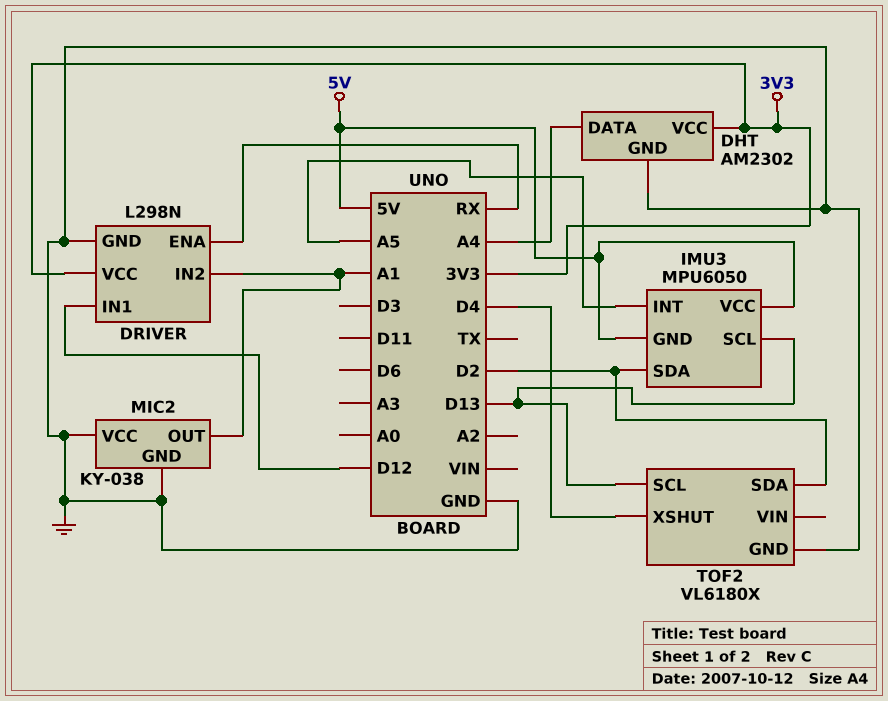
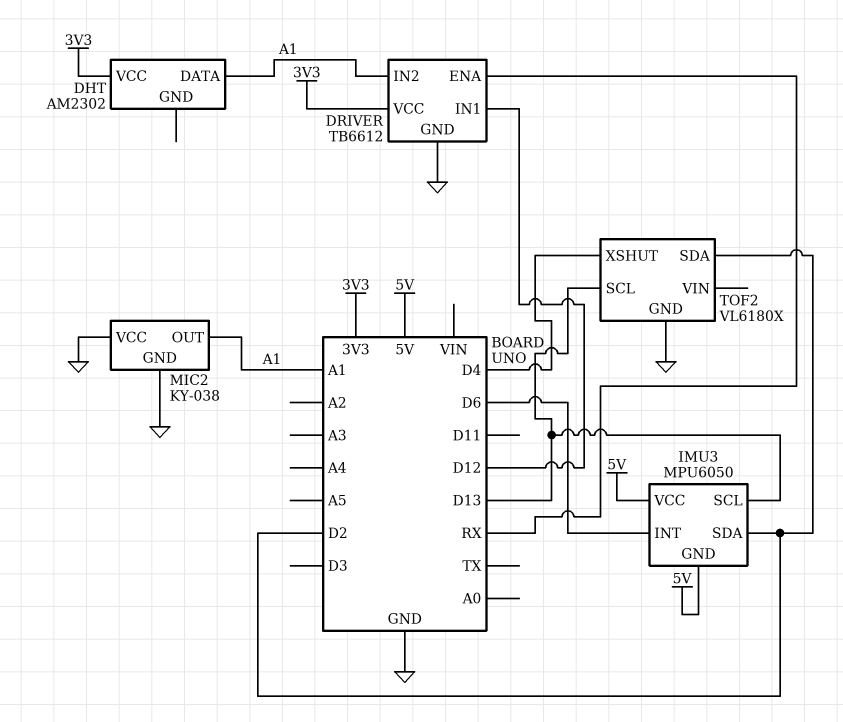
DHT pin DATA: A4 -> A1
DHT pin GND: GND -> none
DRIVER: L298N -> TB6612
IMU3 pin INT: A5 -> D6

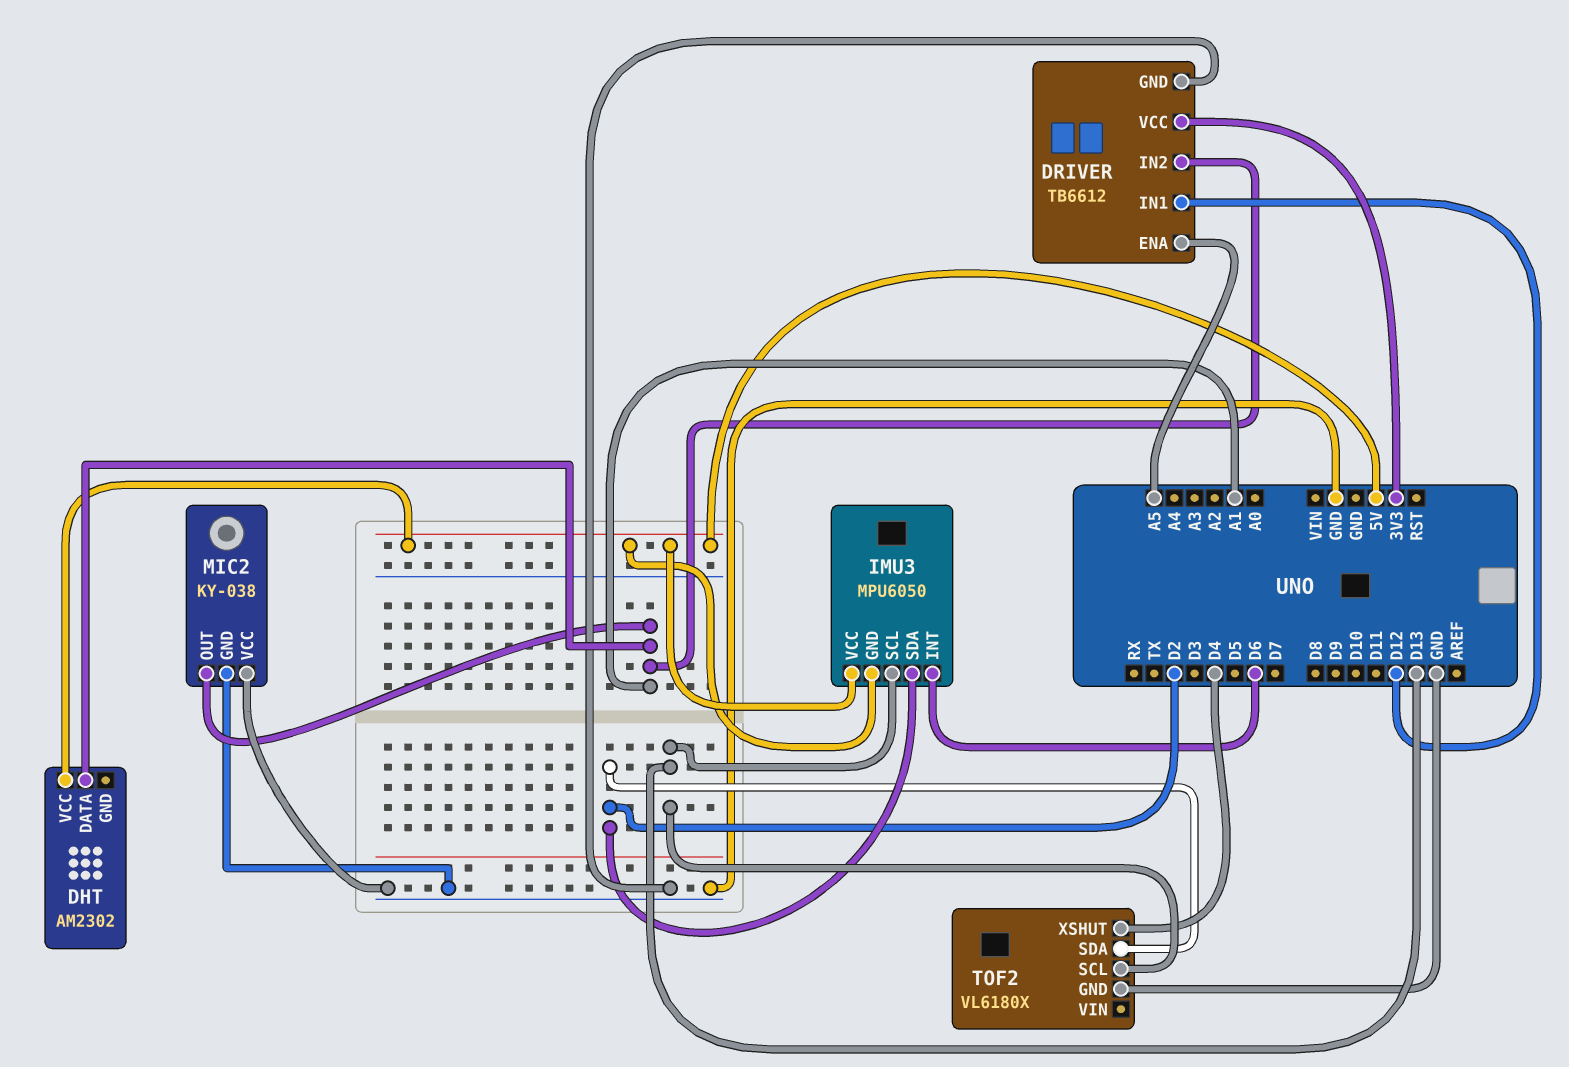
DHT pin VCC: 3V3 -> 5V
DRIVER pin ENA: RX -> A5

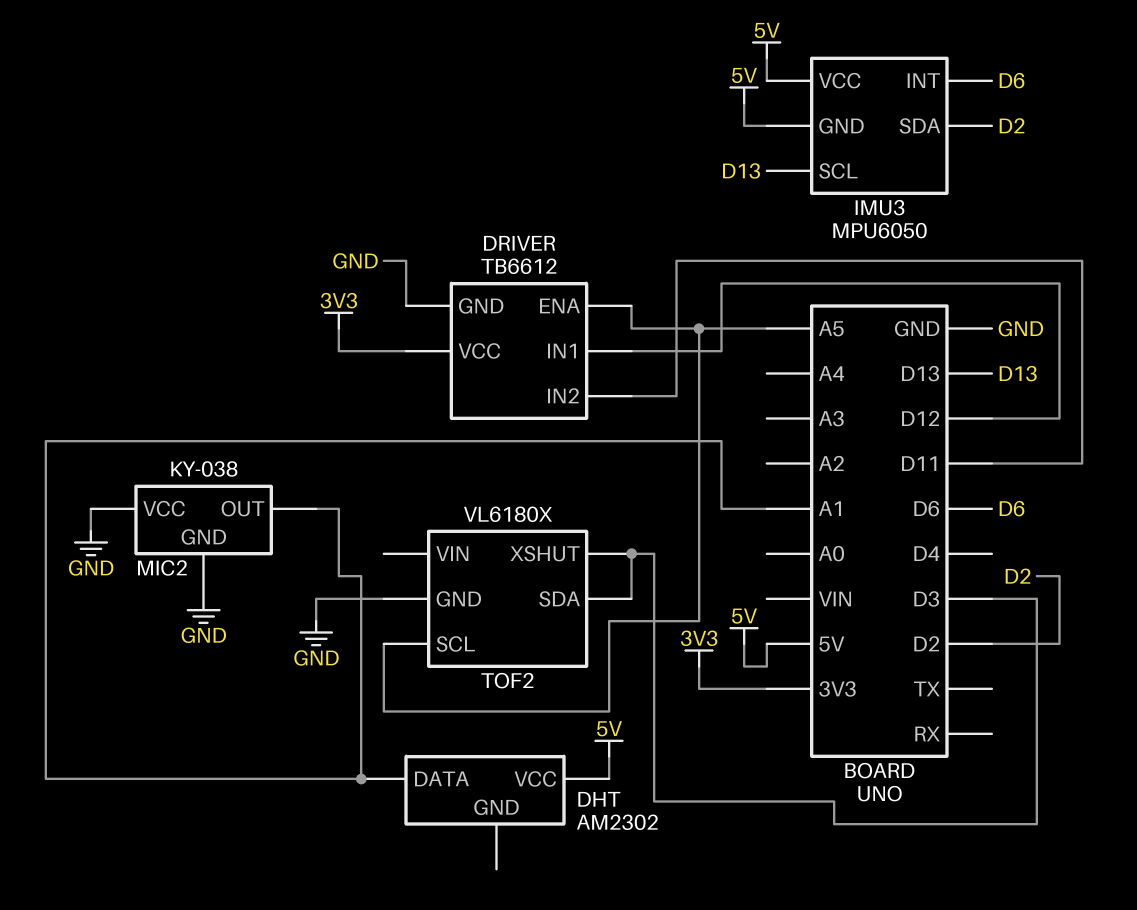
DRIVER pin IN2: A1 -> D11
TOF2 pin SCL: D13 -> A5
TOF2 pin SDA: D2 -> D3
TOF2 pin XSHUT: D4 -> D3

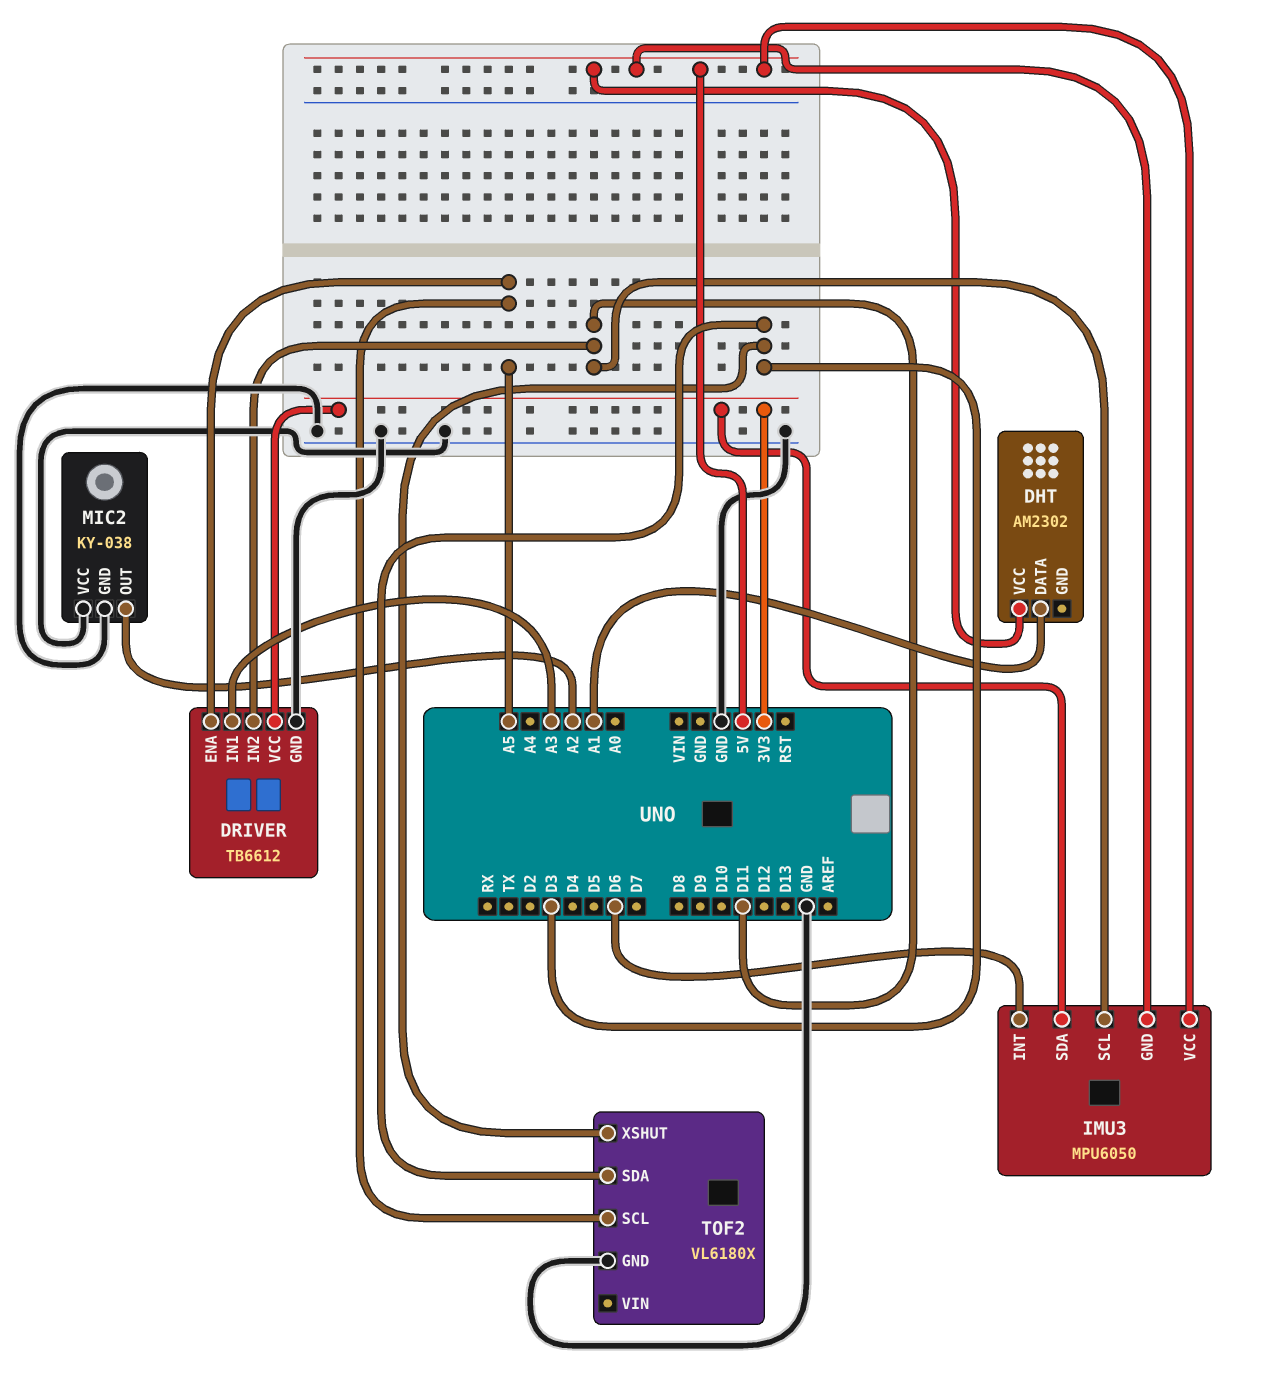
DRIVER pin IN1: D12 -> A3
IMU3 pin SCL: D13 -> D11
IMU3 pin SDA: D2 -> 3V3
MIC2 pin OUT: A1 -> A2

